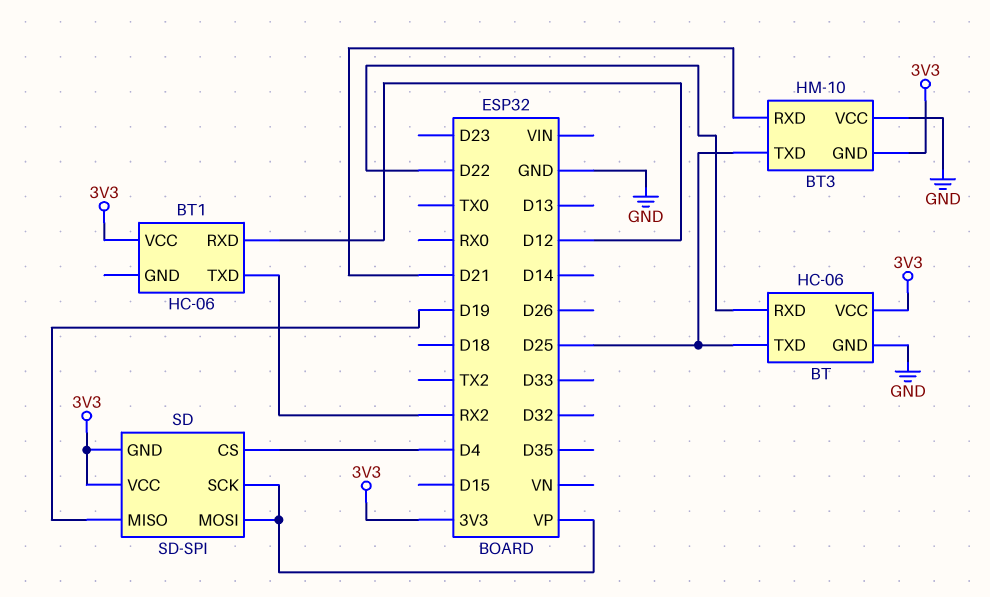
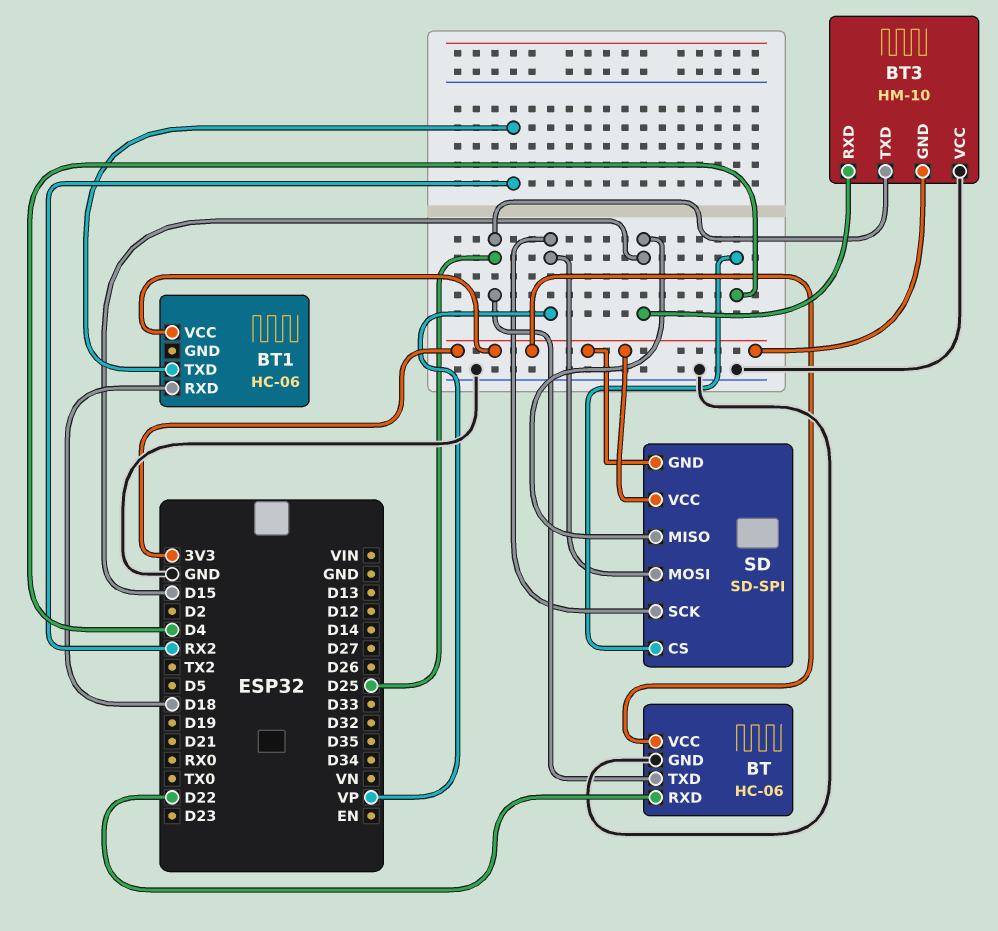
BT1 pin RXD: D12 -> D18
BT3 pin RXD: D21 -> D15
SD pin MISO: D19 -> D15

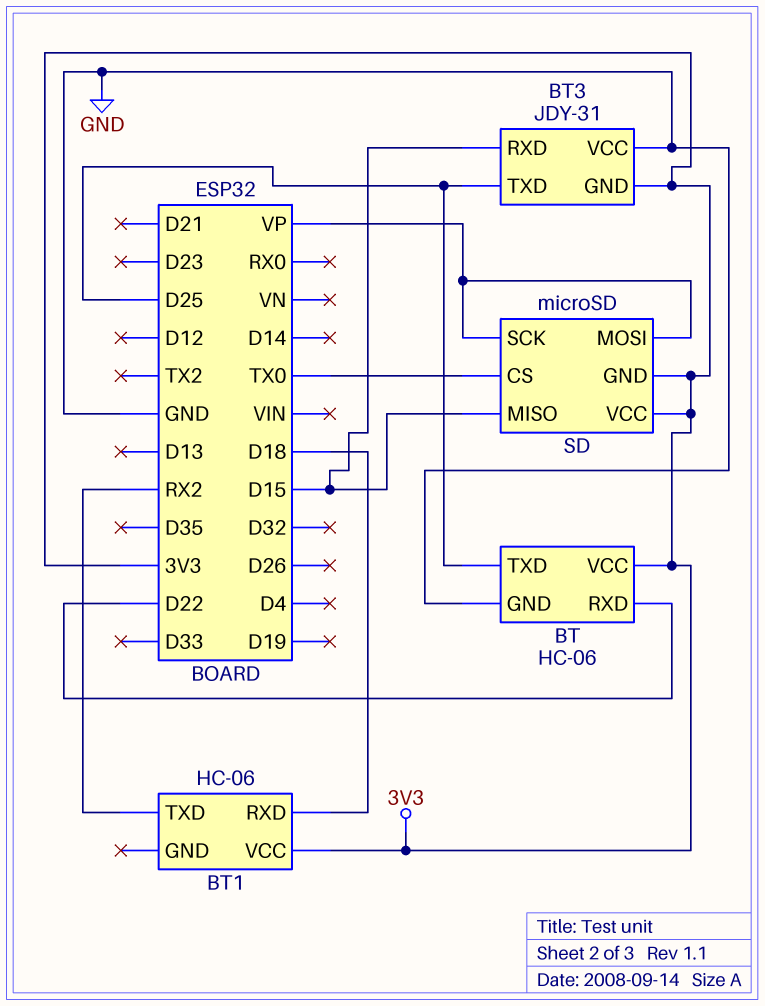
BT3: HM-10 -> JDY-31
SD: SD-SPI -> microSD
SD pin CS: D4 -> TX0

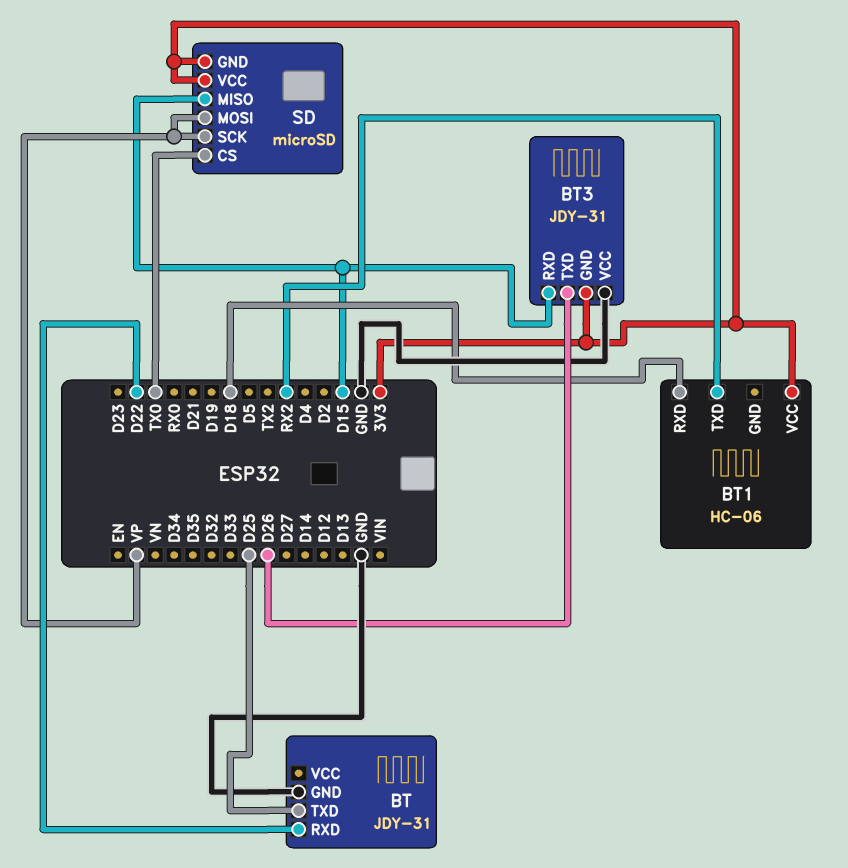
BT: HC-06 -> JDY-31
BT pin VCC: 3V3 -> none
BT3 pin TXD: D25 -> D26

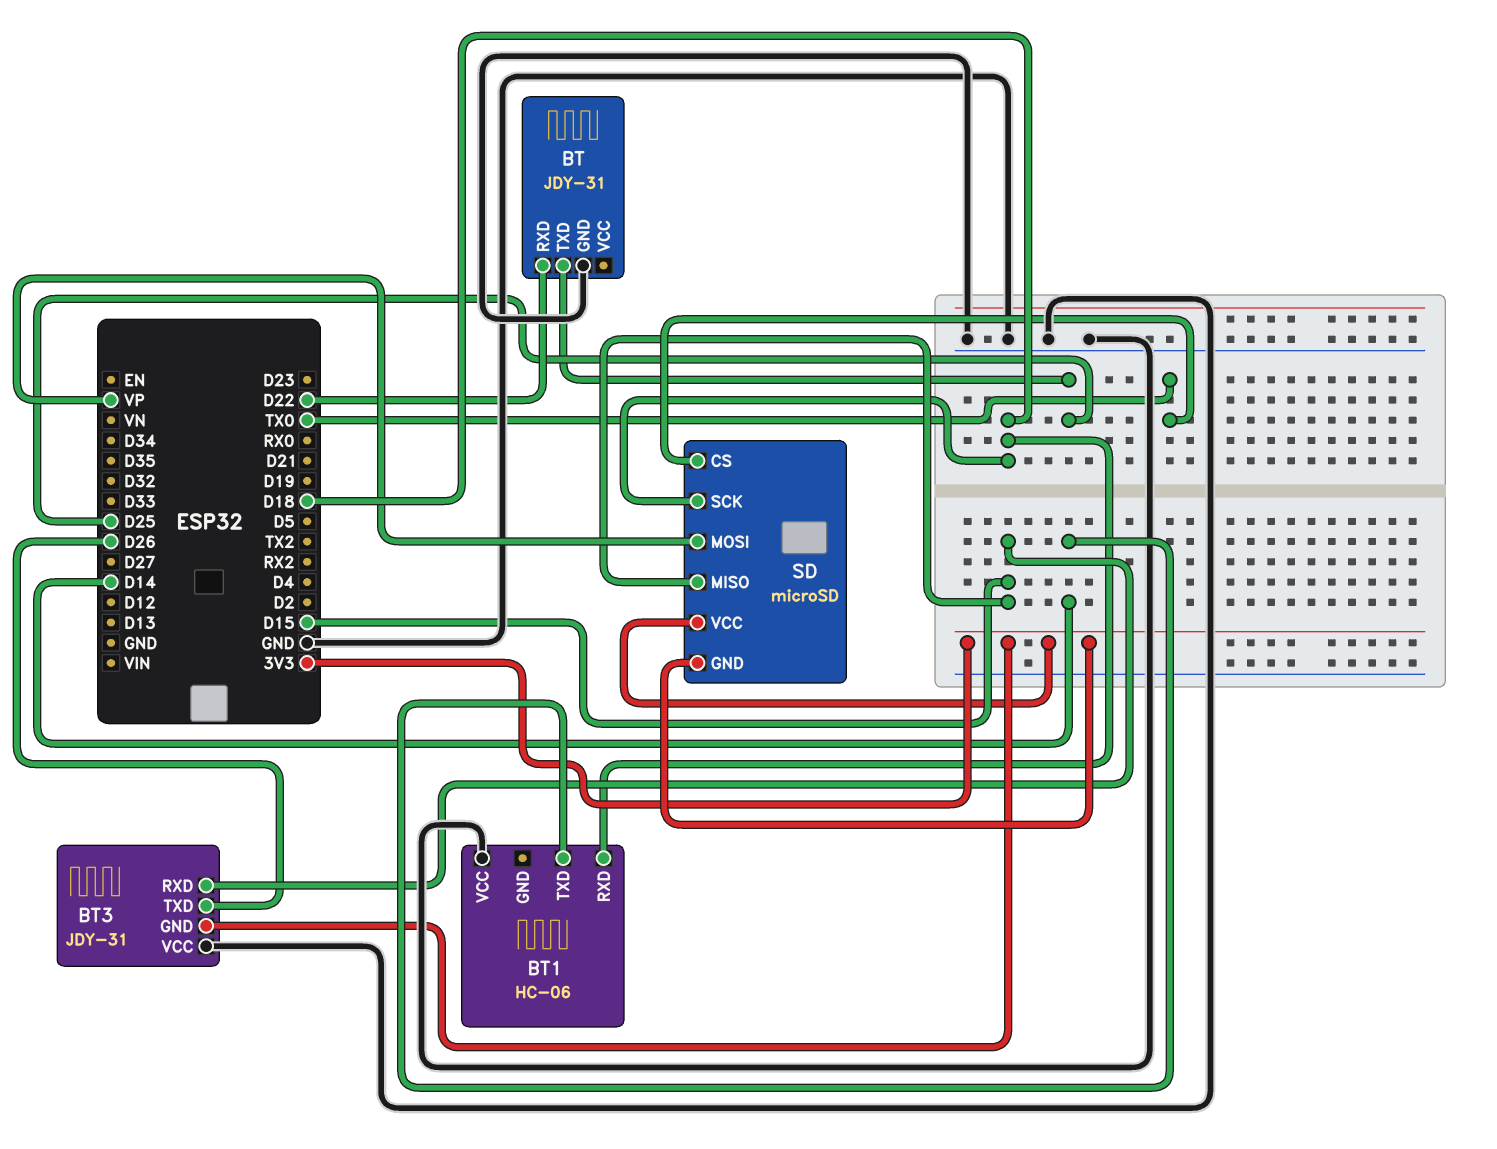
BT1 pin TXD: RX2 -> D14
BT1 pin VCC: 3V3 -> GND
SD pin SCK: VP -> D18

